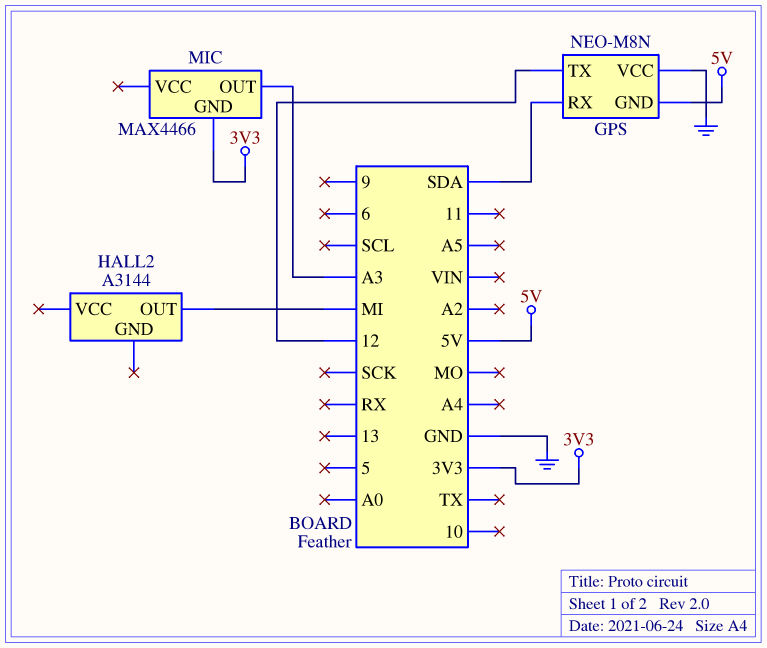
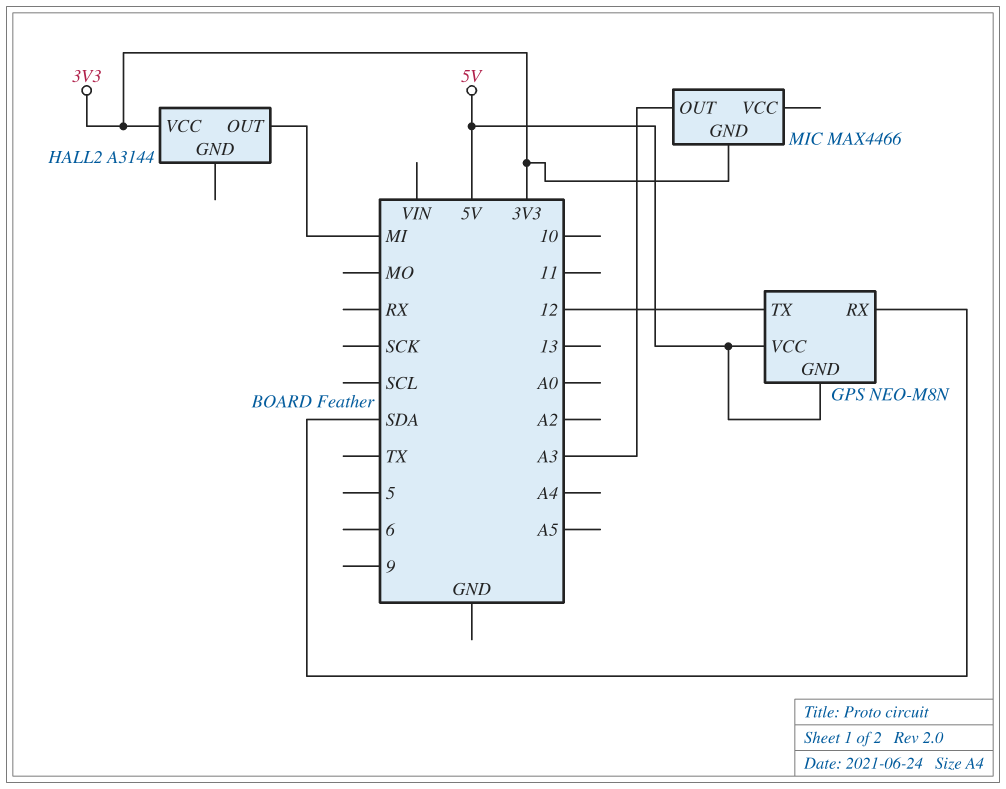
GPS pin VCC: GND -> 5V
HALL2 pin VCC: none -> 3V3

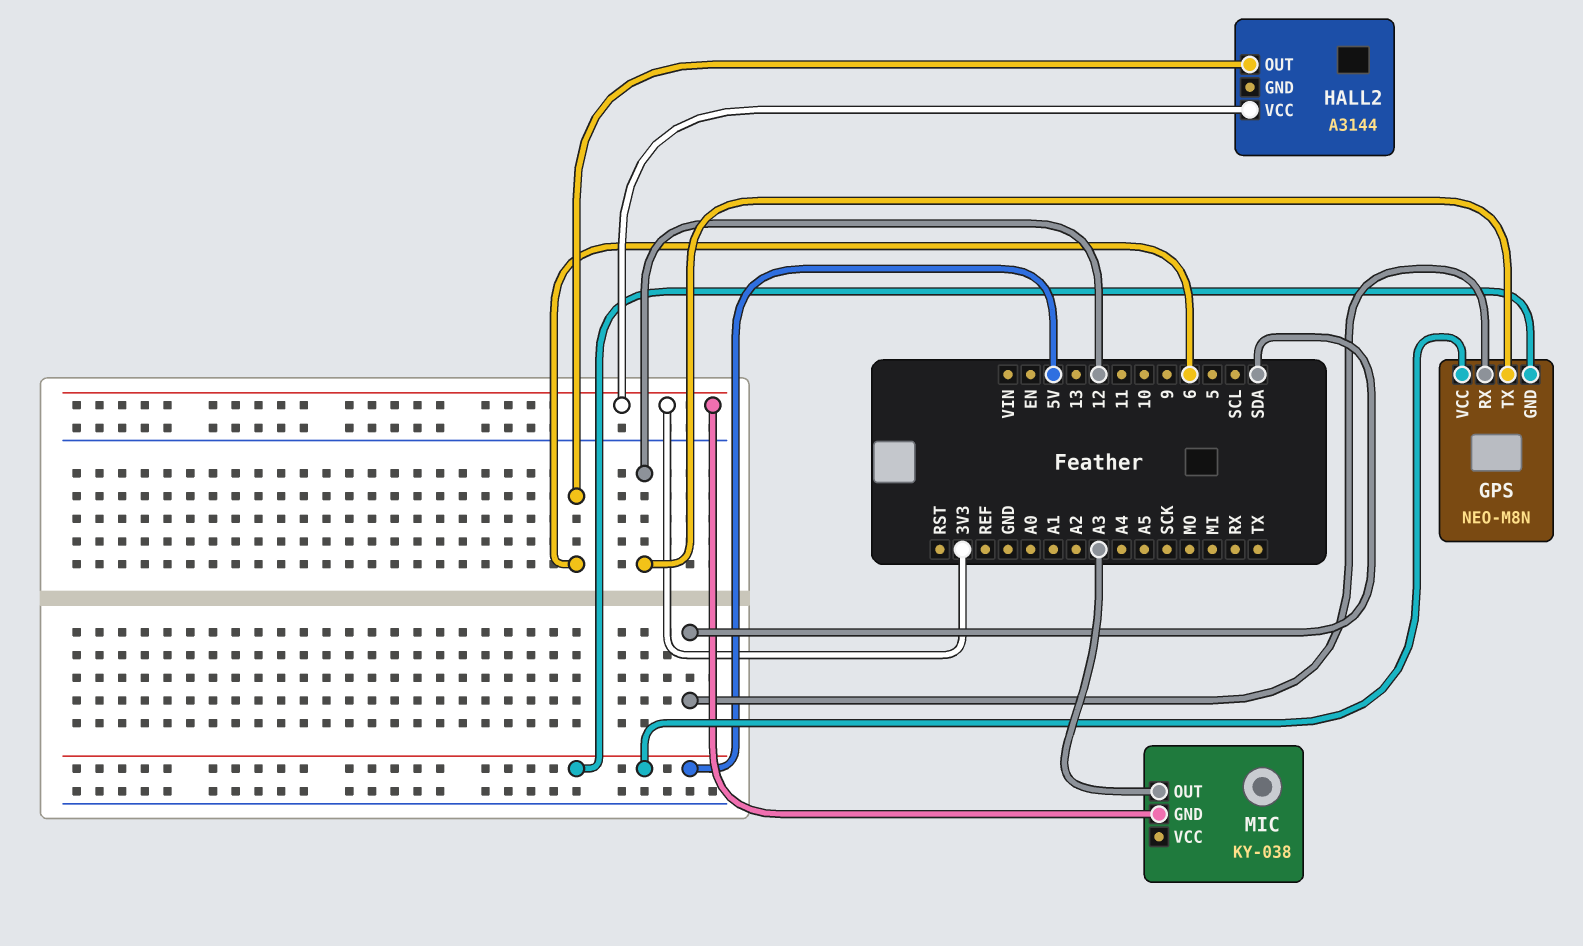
HALL2 pin OUT: MI -> 6
MIC: MAX4466 -> KY-038

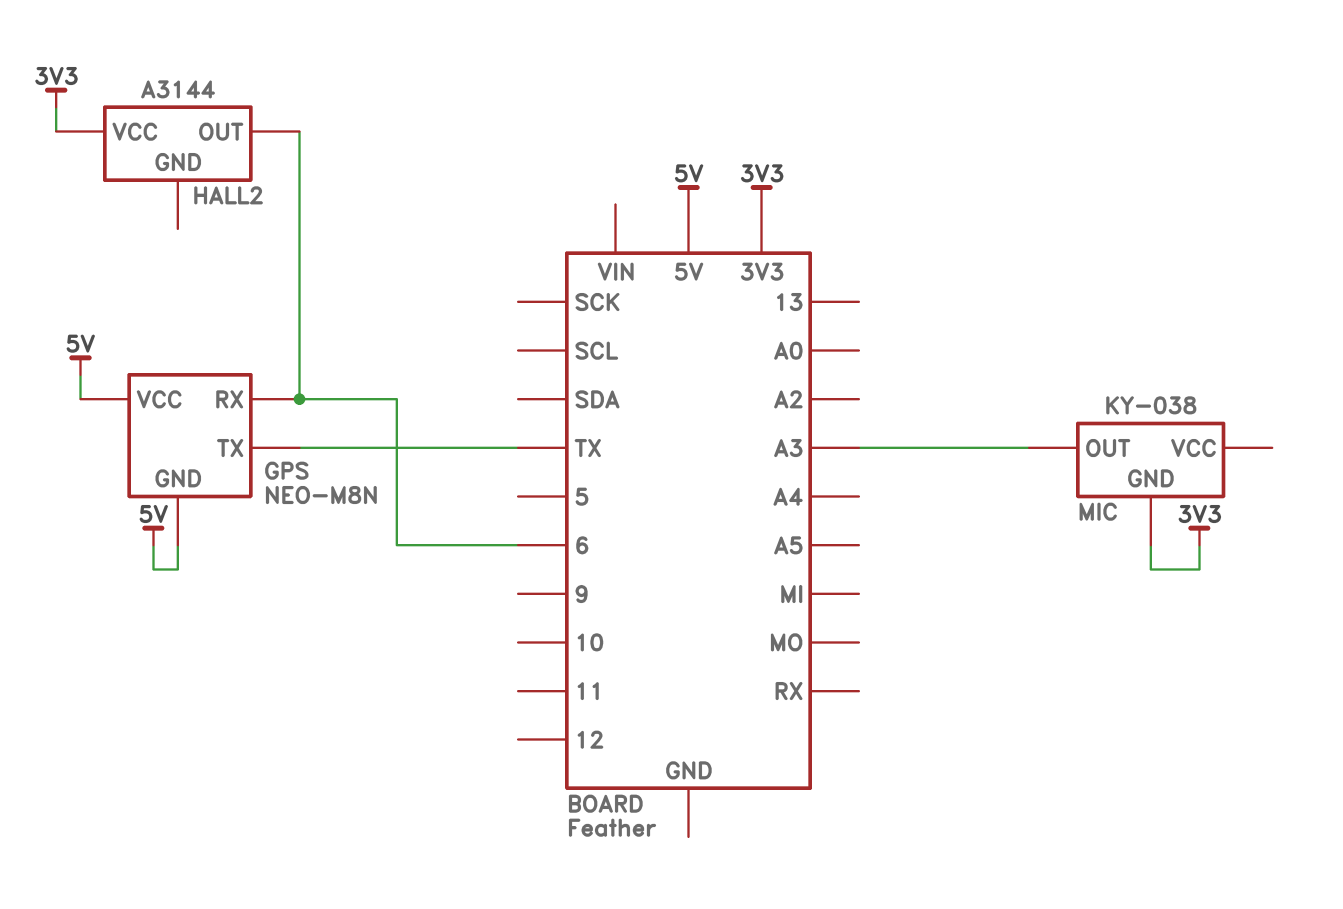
GPS pin RX: SDA -> 6
GPS pin TX: 12 -> TX

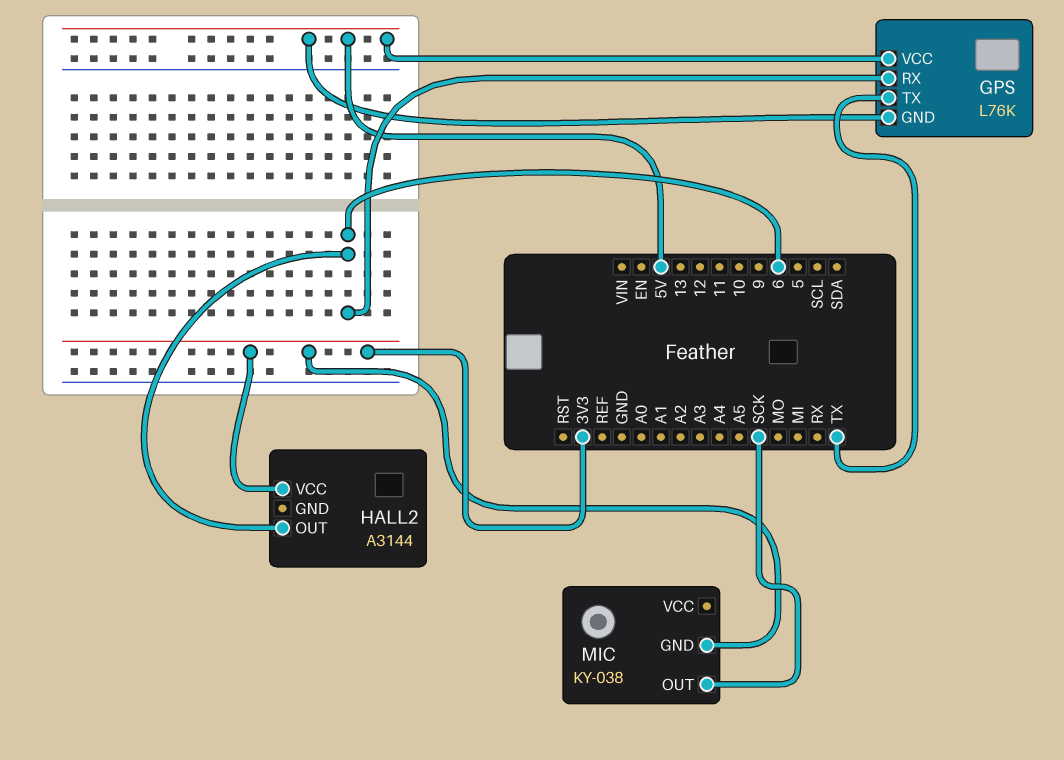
GPS: NEO-M8N -> L76K
MIC pin OUT: A3 -> SCK

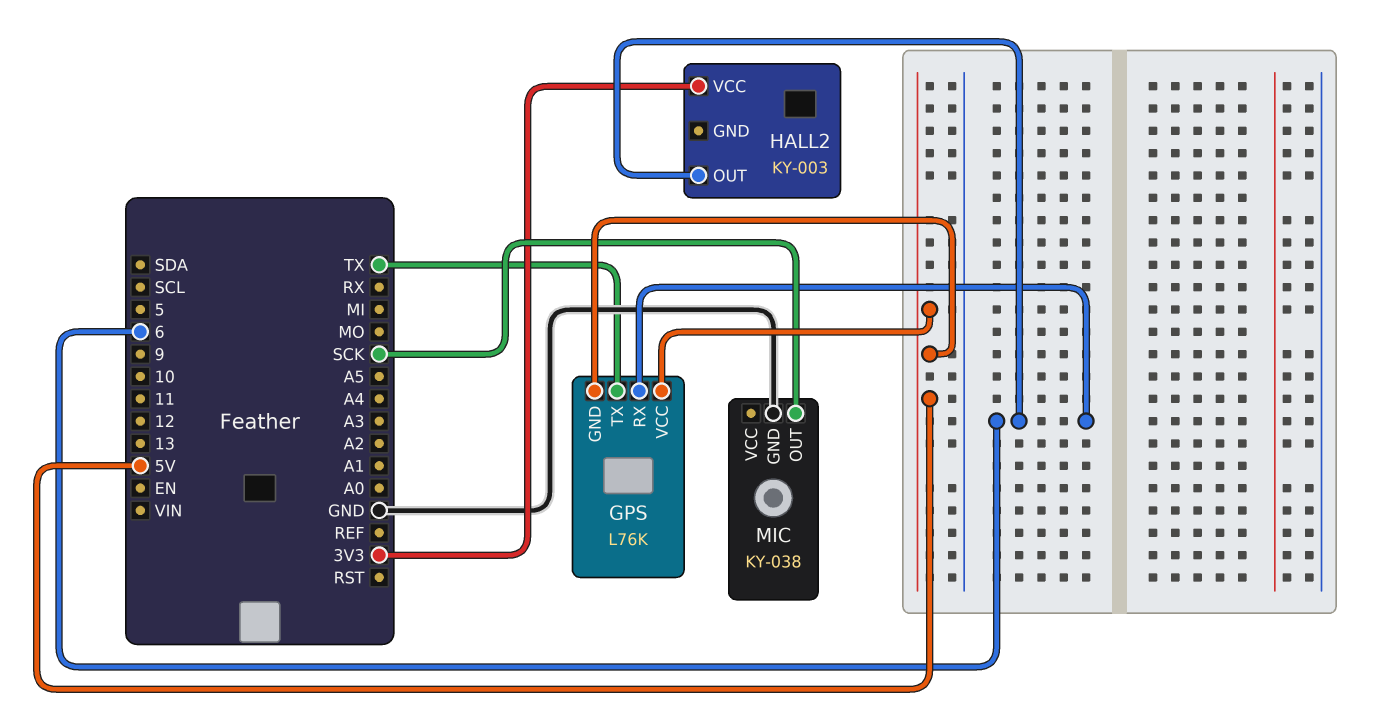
HALL2: A3144 -> KY-003
MIC pin GND: 3V3 -> GND

